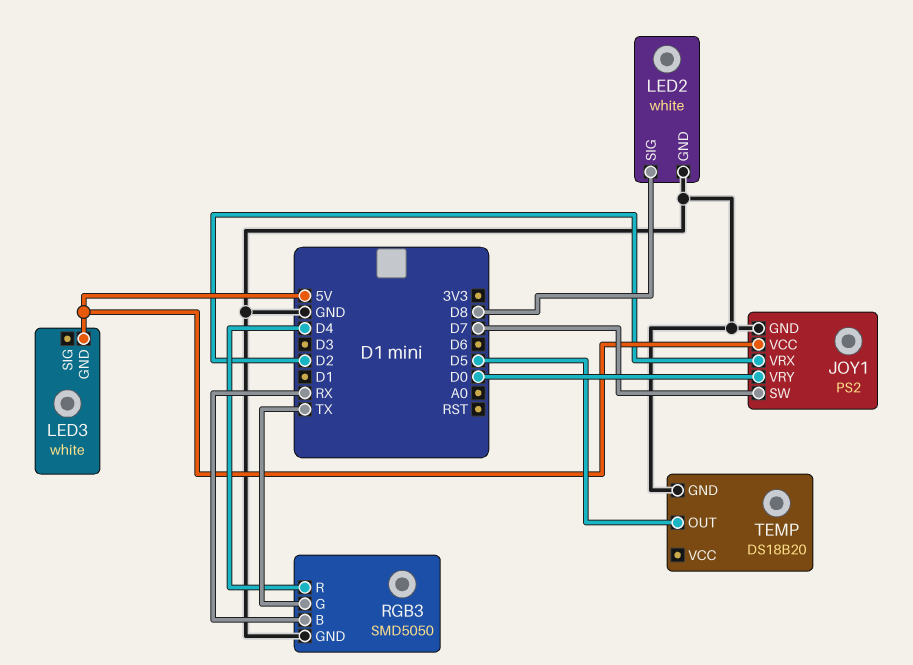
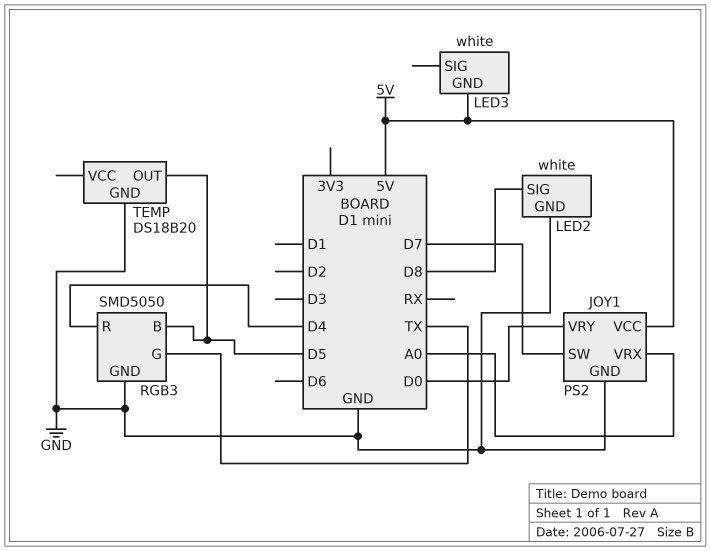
JOY1 pin VRX: D2 -> A0
RGB3 pin B: RX -> D5

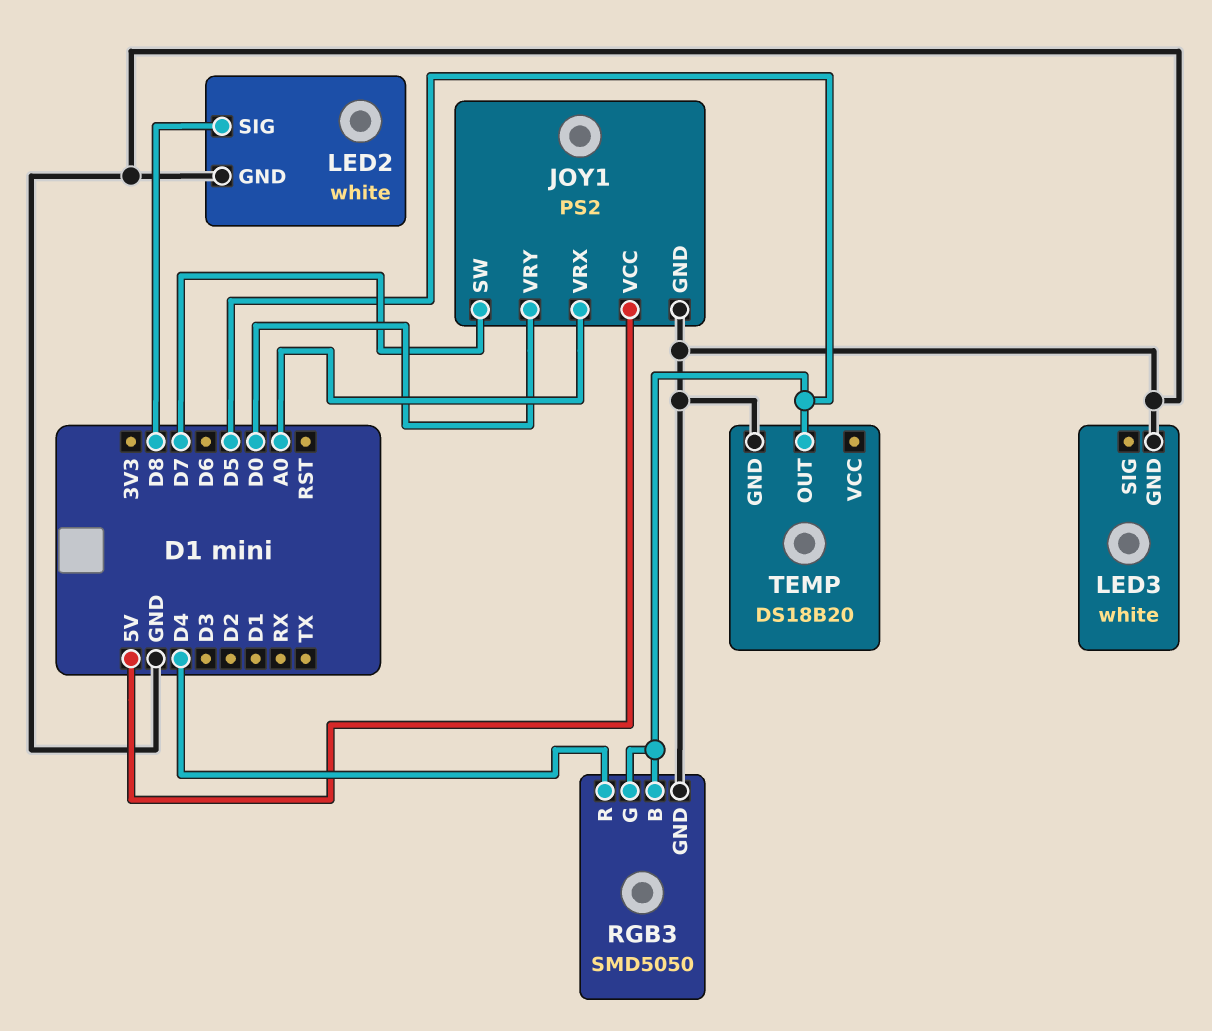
LED3 pin GND: 5V -> GND
RGB3 pin G: TX -> D5

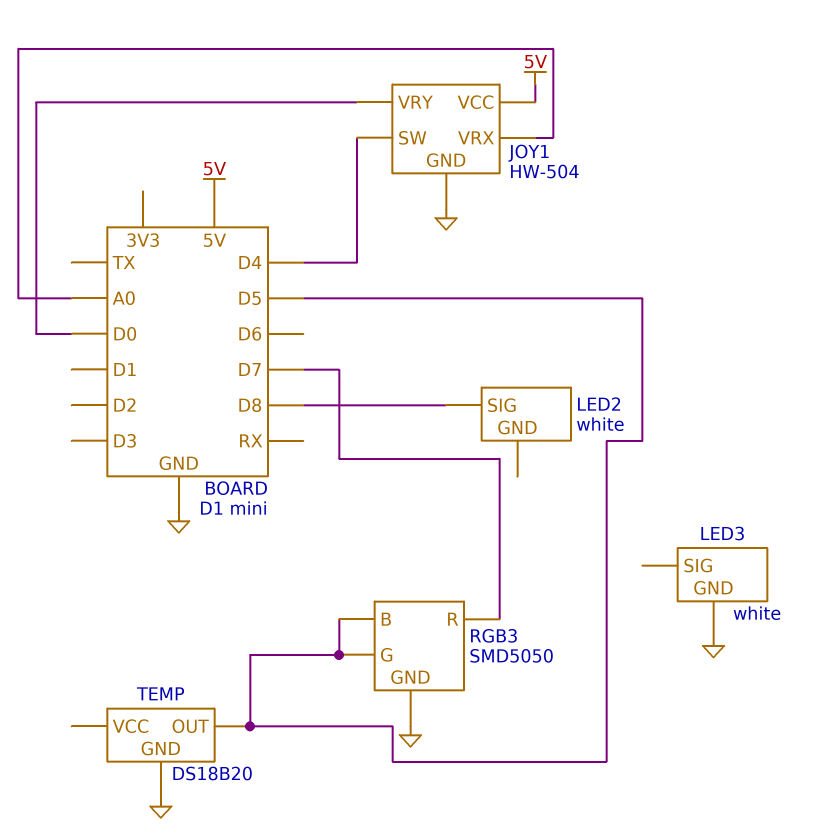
JOY1: PS2 -> HW-504
JOY1 pin SW: D7 -> D4
LED2 pin GND: GND -> none
RGB3 pin R: D4 -> D7

